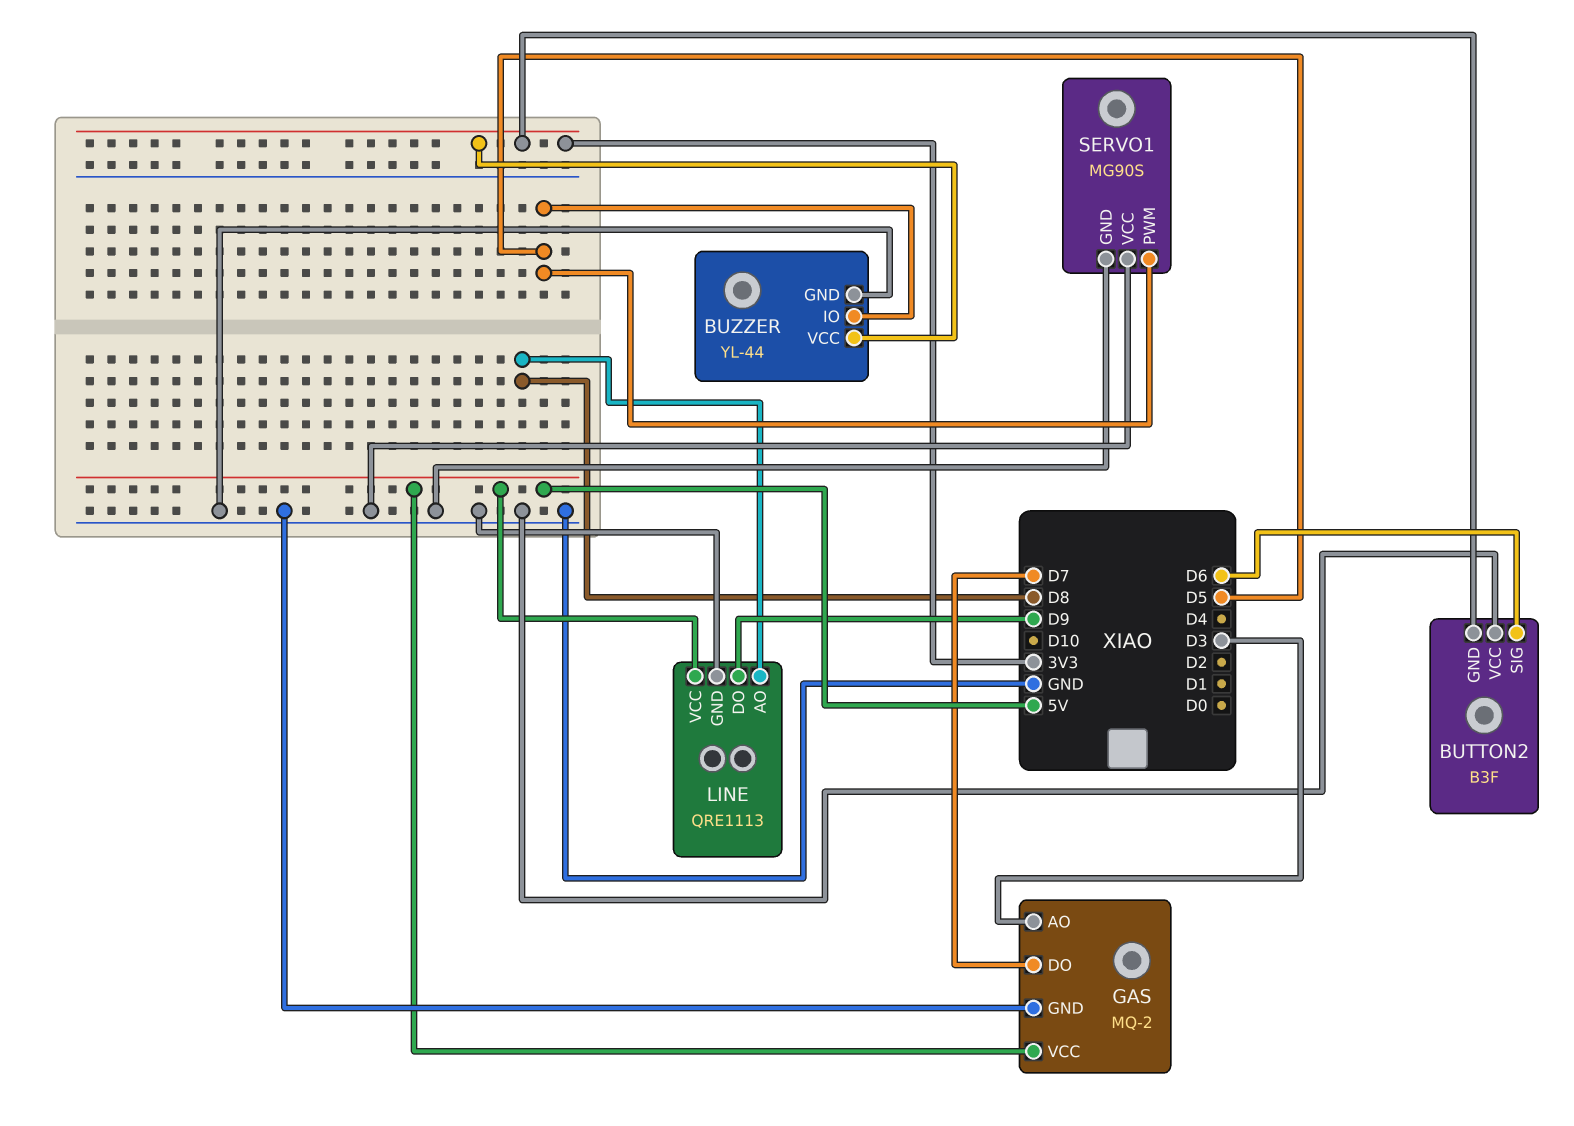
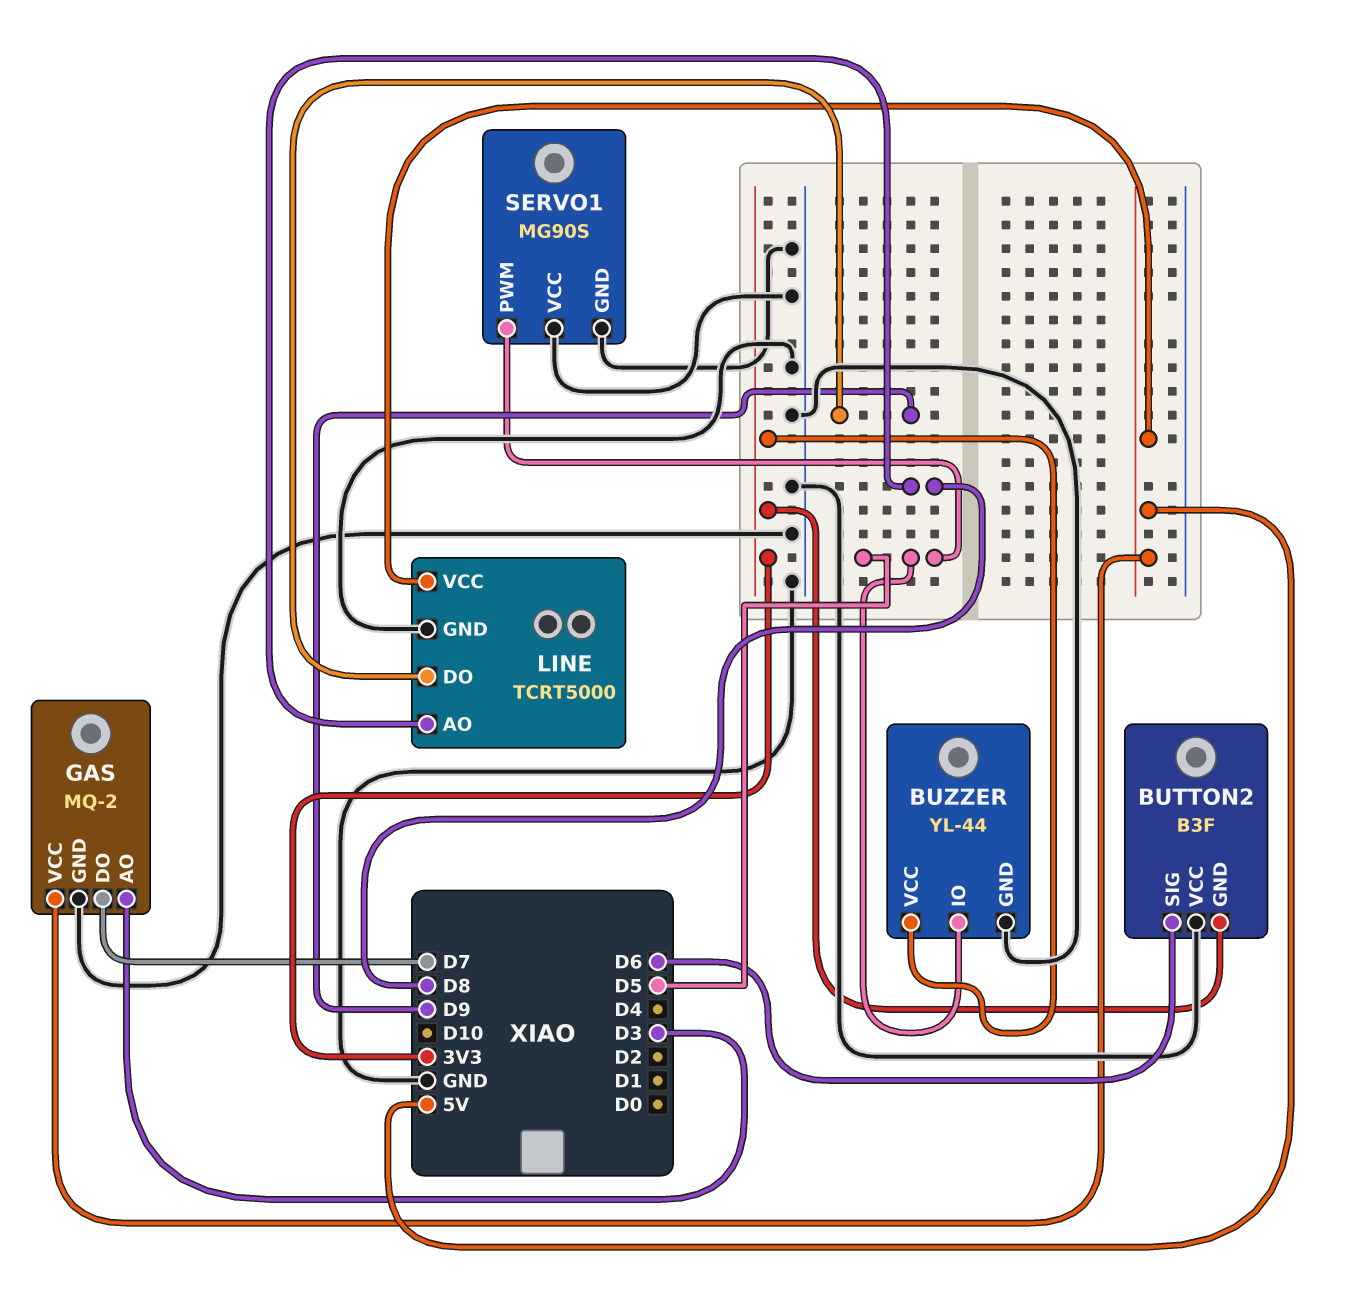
LINE: QRE1113 -> TCRT5000

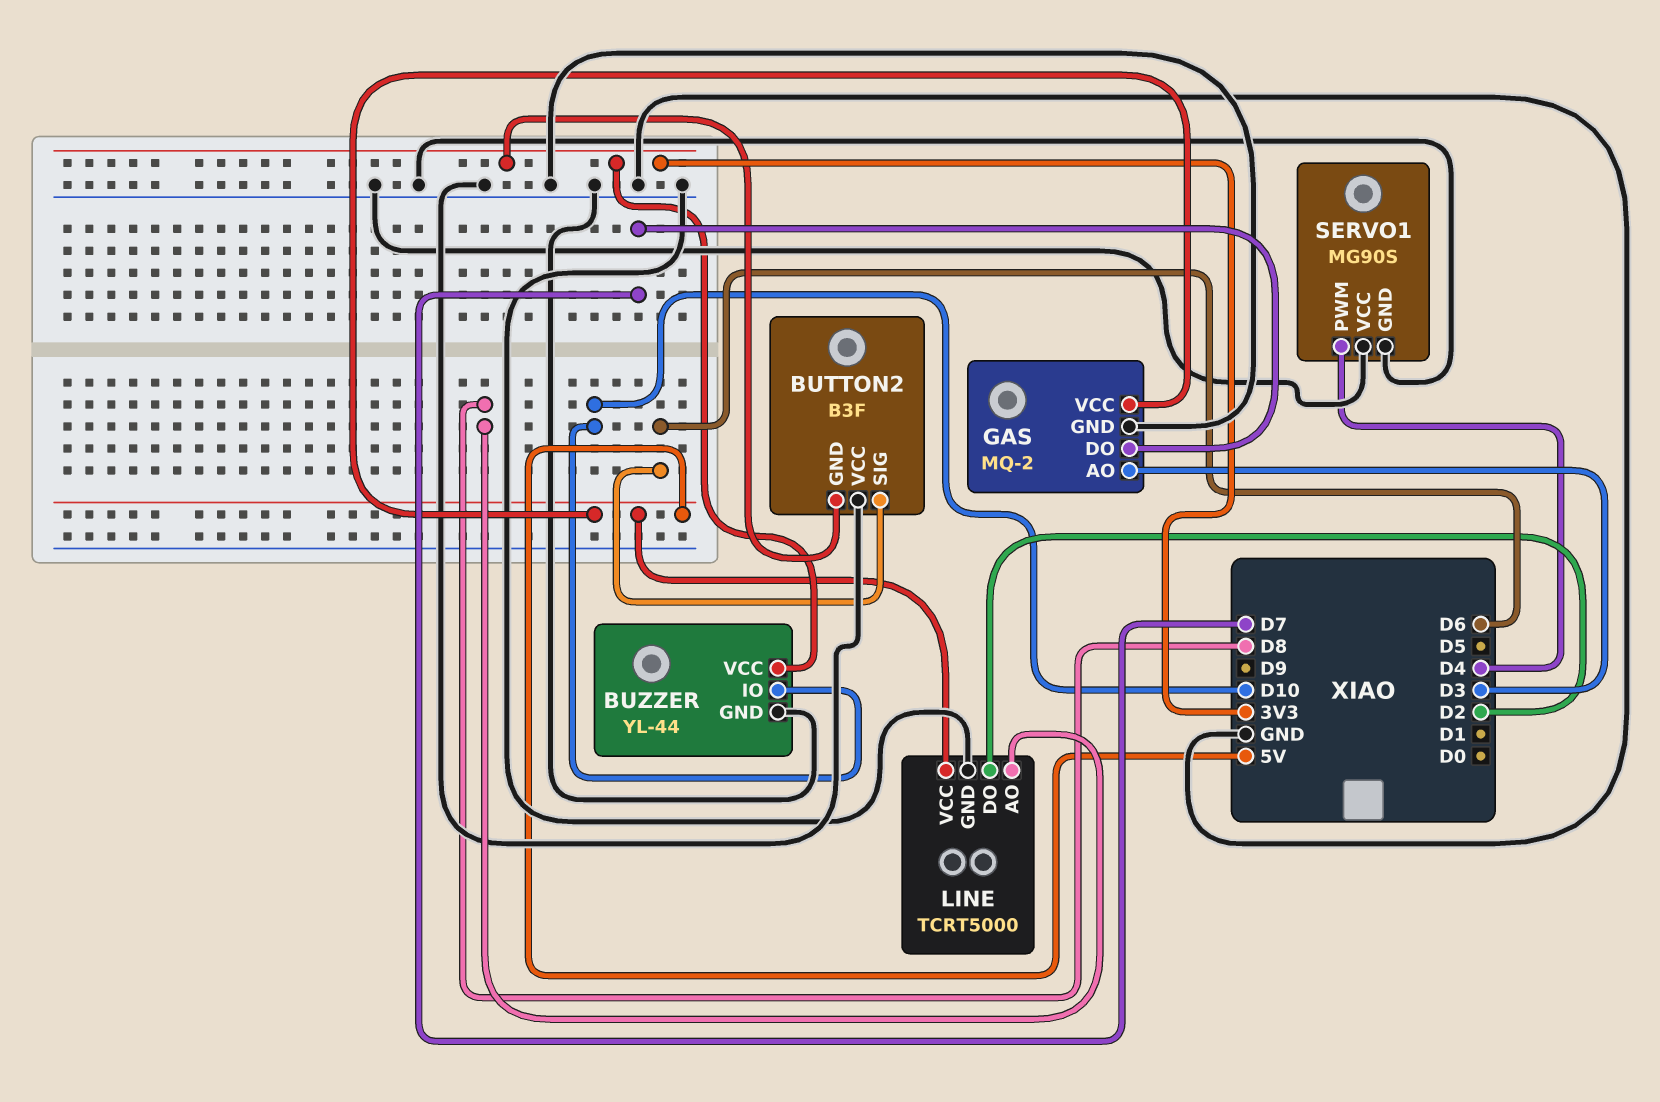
BUZZER pin IO: D5 -> D10
LINE pin DO: D9 -> D2
SERVO1 pin PWM: D5 -> D4

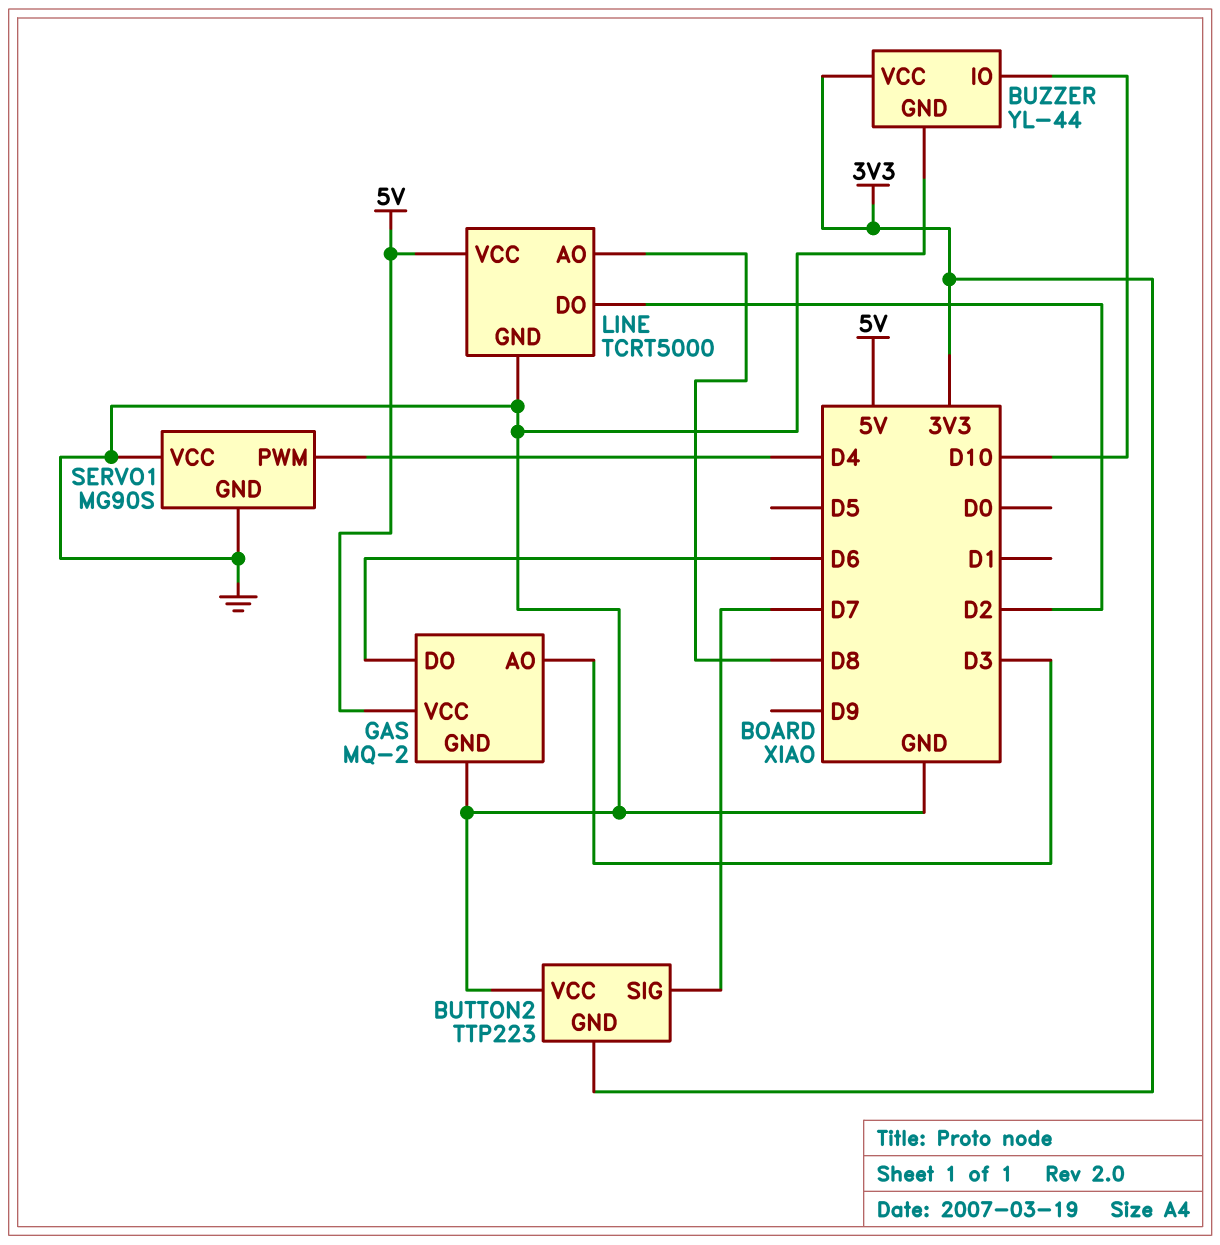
BUTTON2: B3F -> TTP223
BUTTON2 pin SIG: D6 -> D7
GAS pin DO: D7 -> D6

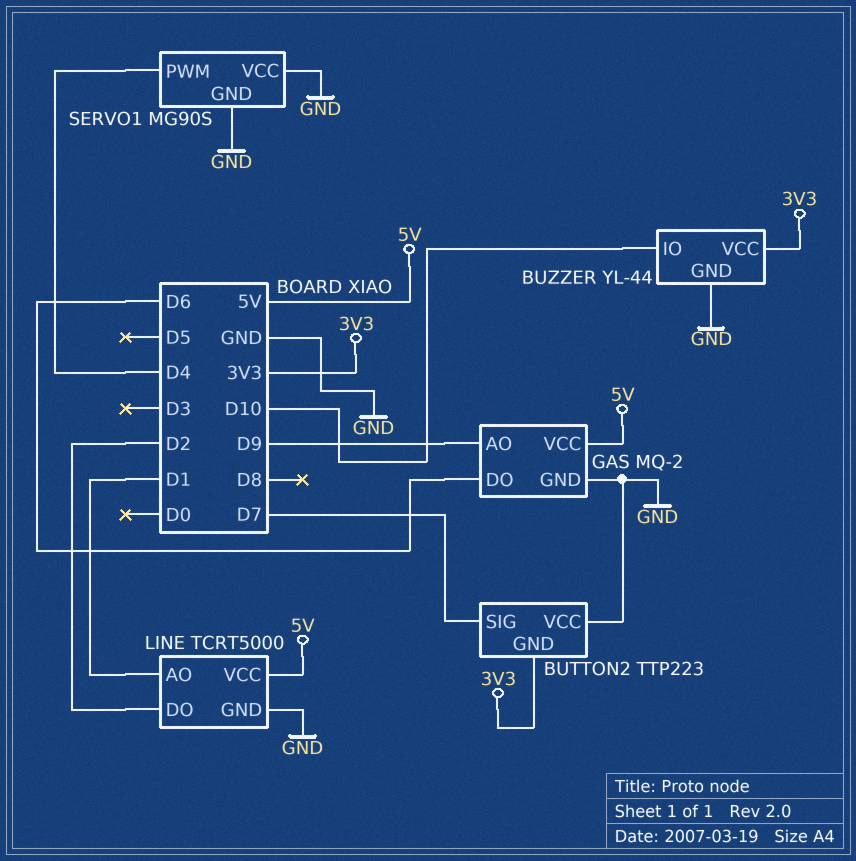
GAS pin AO: D3 -> D9
LINE pin AO: D8 -> D1

